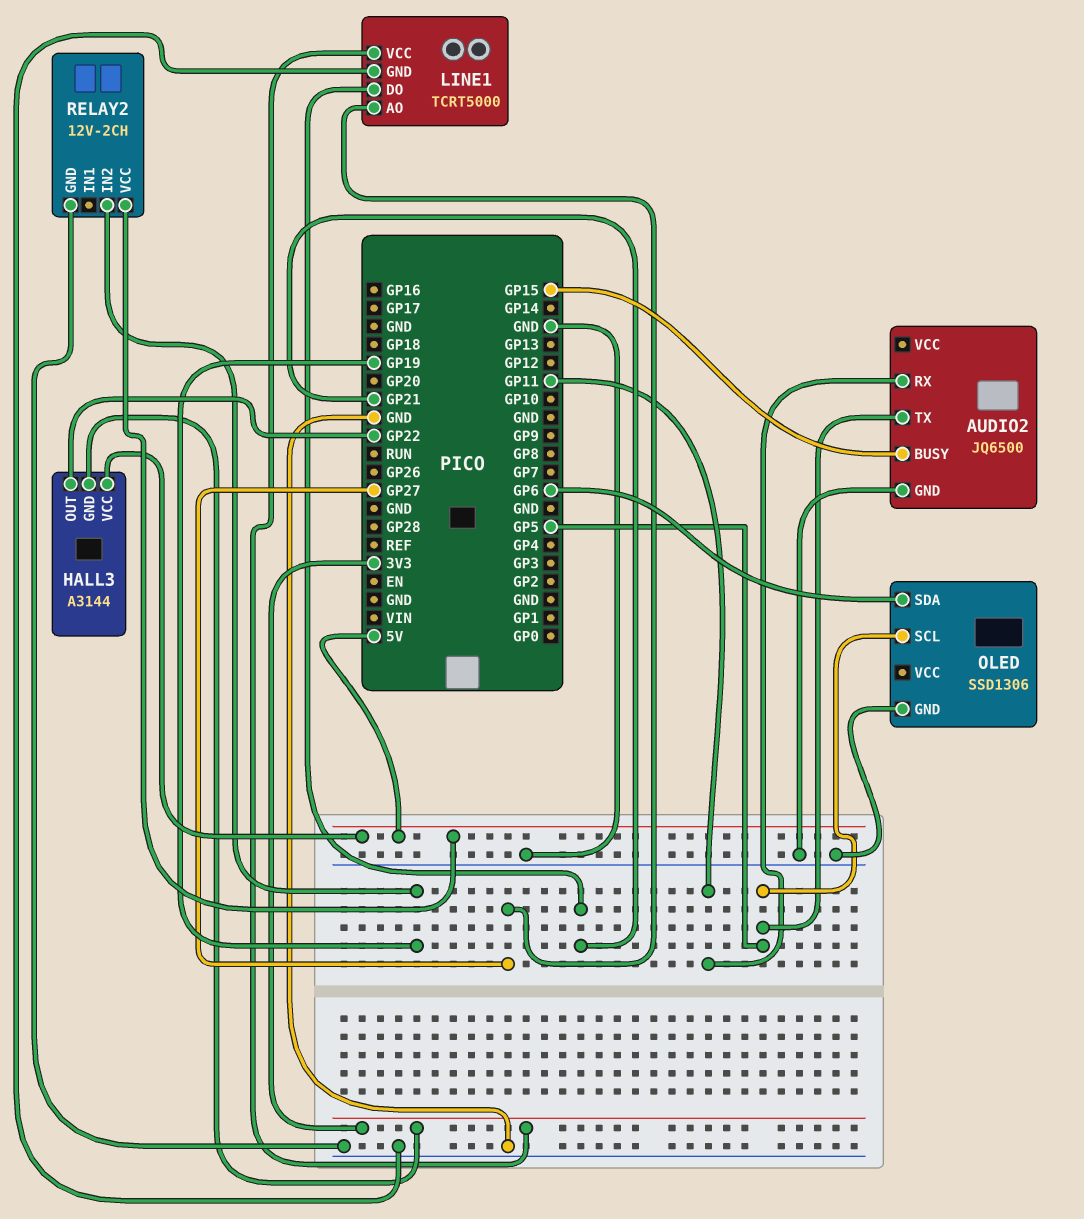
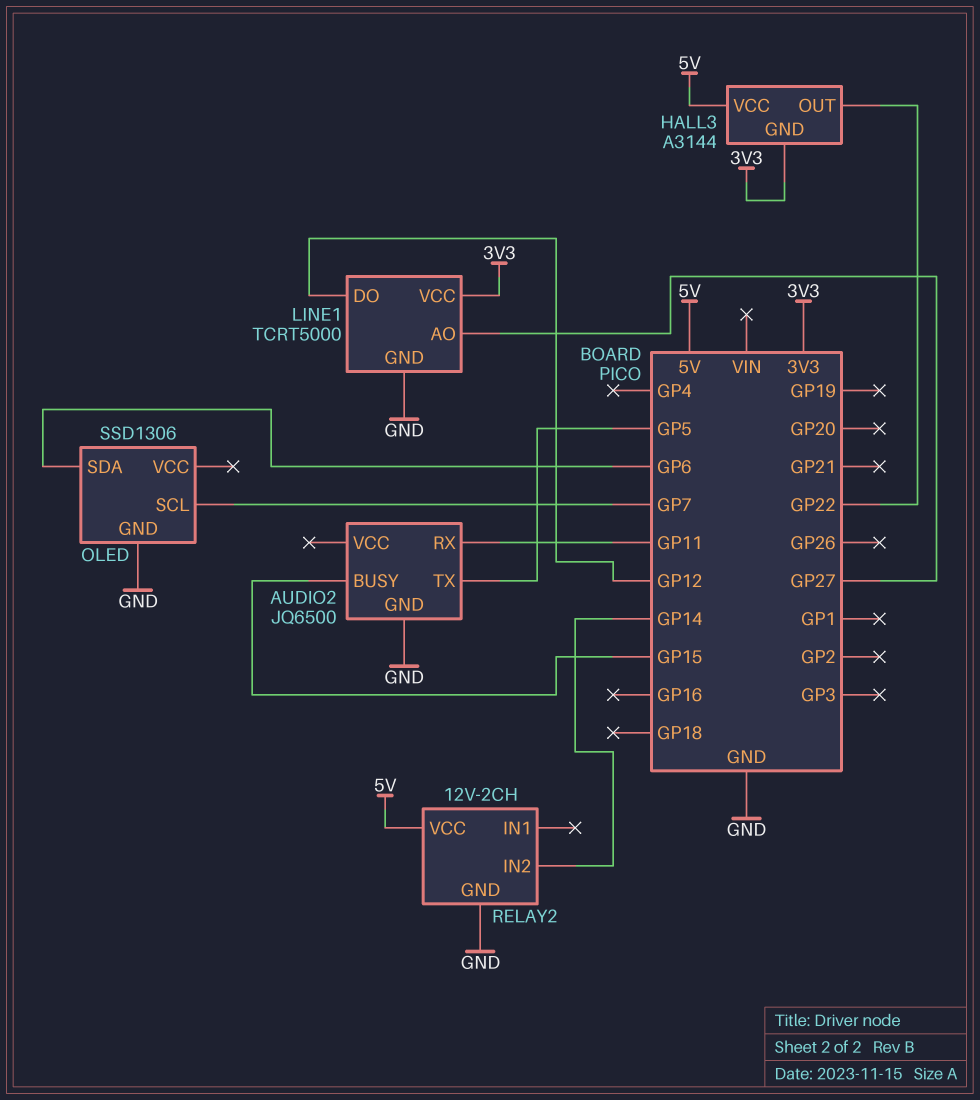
LINE1 pin DO: GP21 -> GP12
OLED pin SCL: GP5 -> GP7
RELAY2 pin IN2: GP19 -> GP14

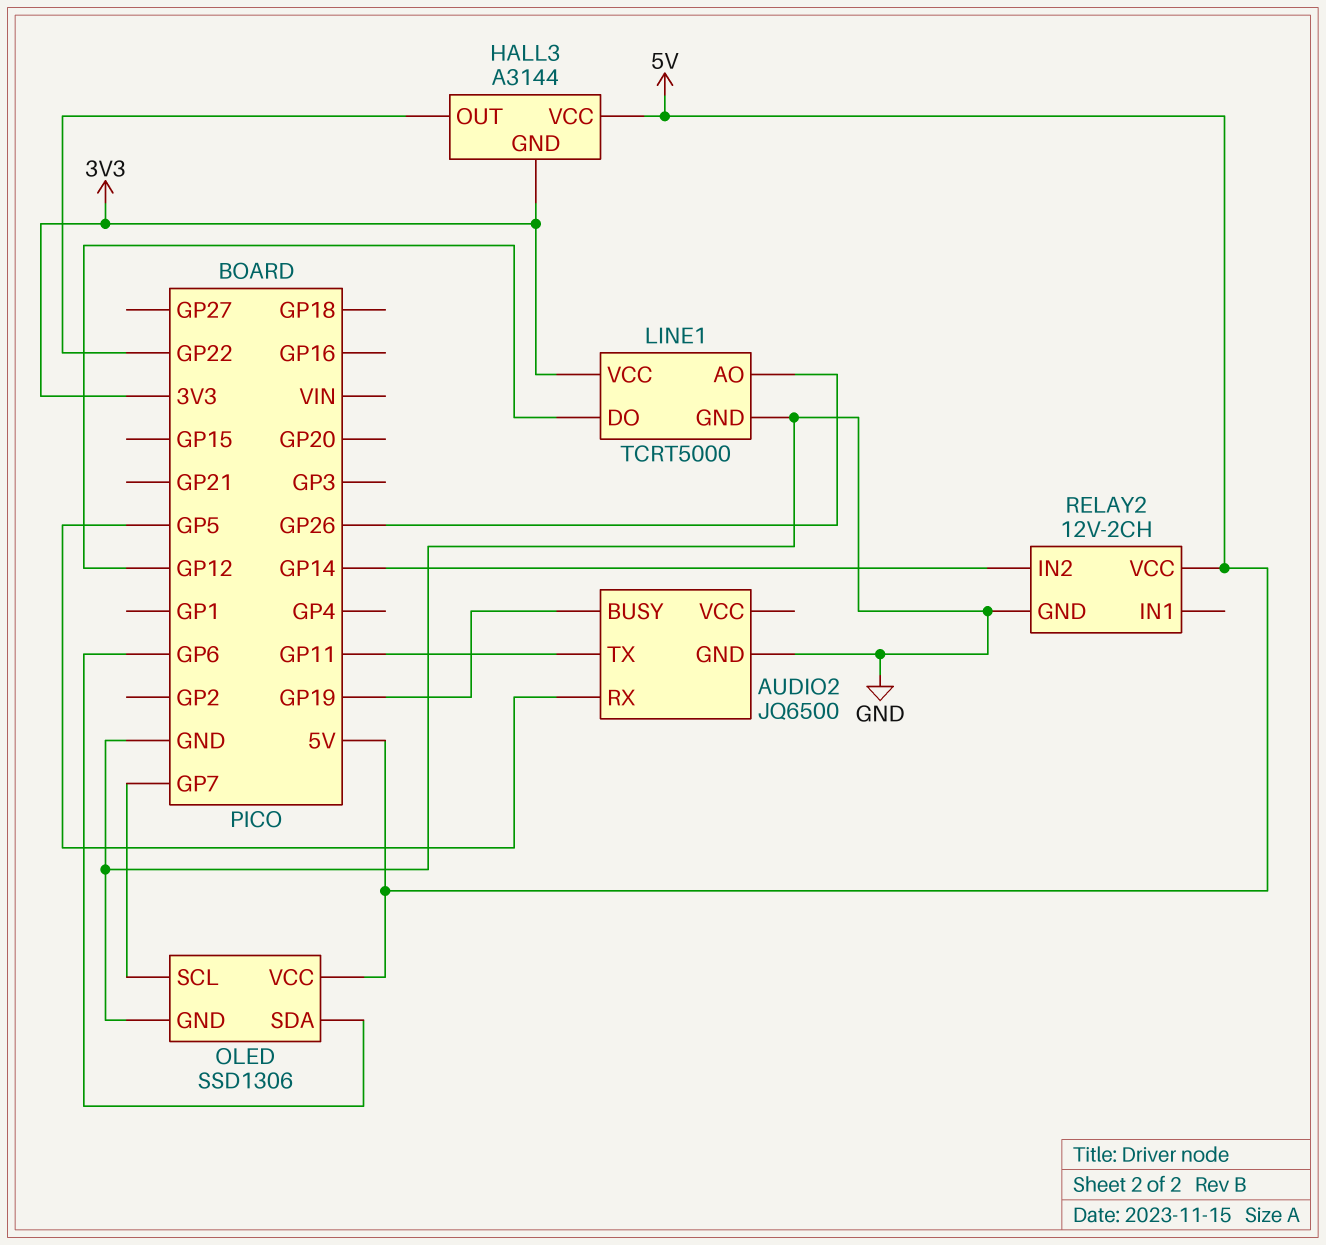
AUDIO2 pin BUSY: GP15 -> GP19
AUDIO2 pin RX: GP11 -> GP5
AUDIO2 pin TX: GP5 -> GP11
LINE1 pin AO: GP27 -> GP26
OLED pin VCC: none -> 5V

